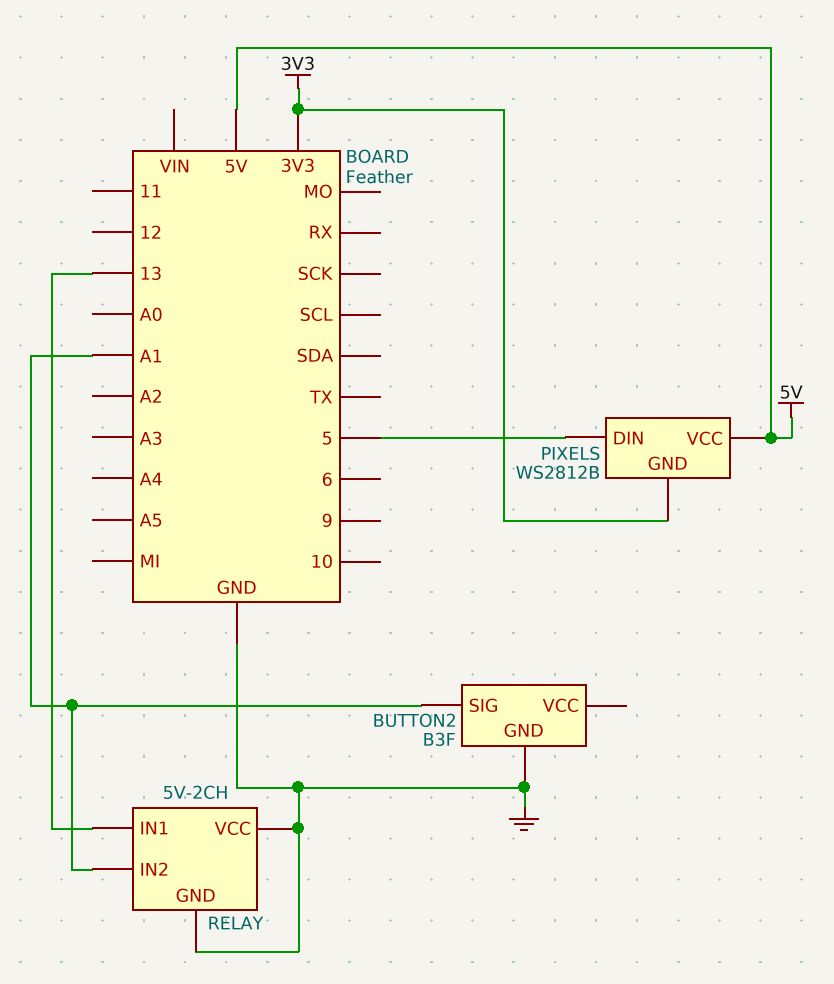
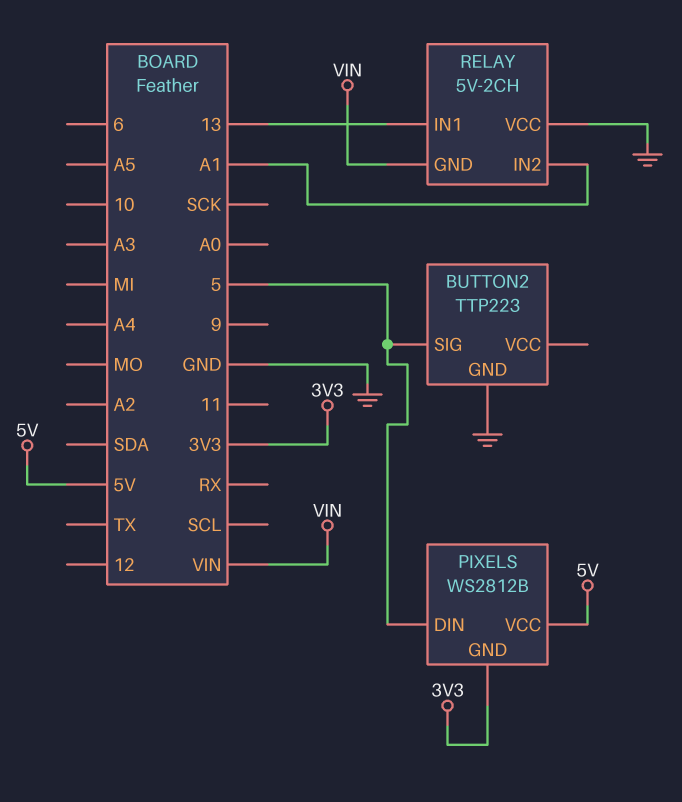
BUTTON2: B3F -> TTP223
BUTTON2 pin SIG: A1 -> 5
RELAY pin GND: GND -> VIN

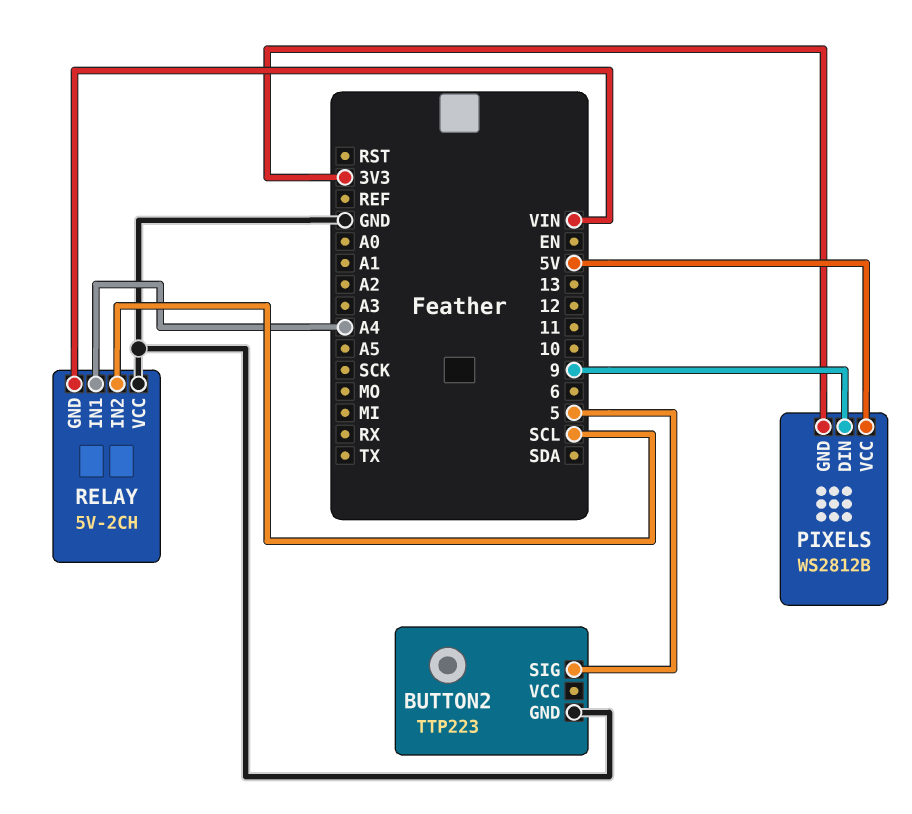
PIXELS pin DIN: 5 -> 9
RELAY pin IN1: 13 -> A4
RELAY pin IN2: A1 -> SCL

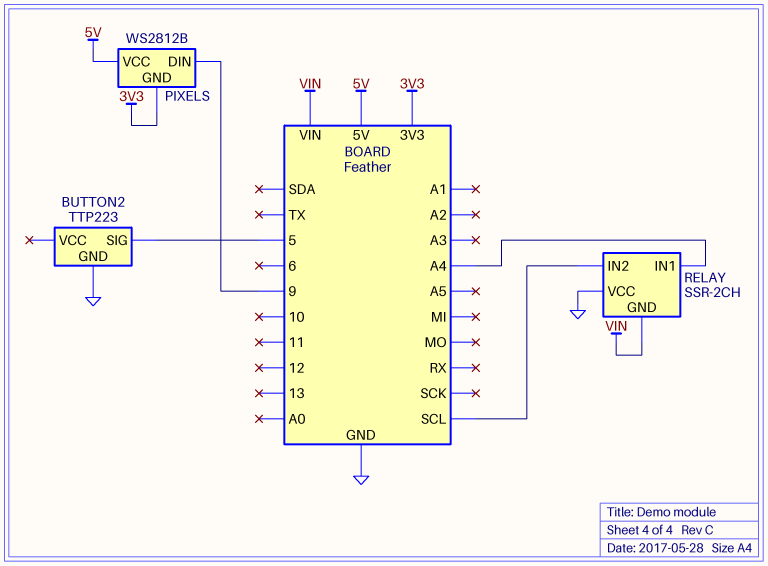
RELAY: 5V-2CH -> SSR-2CH

